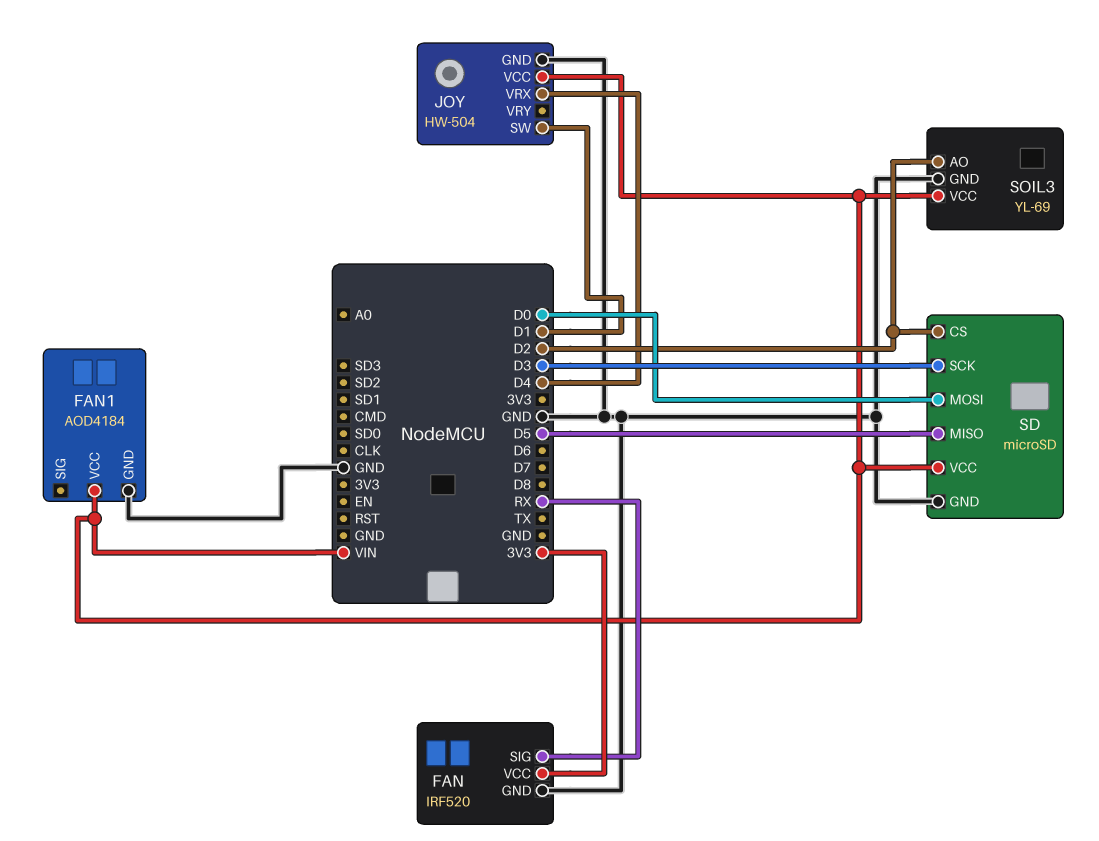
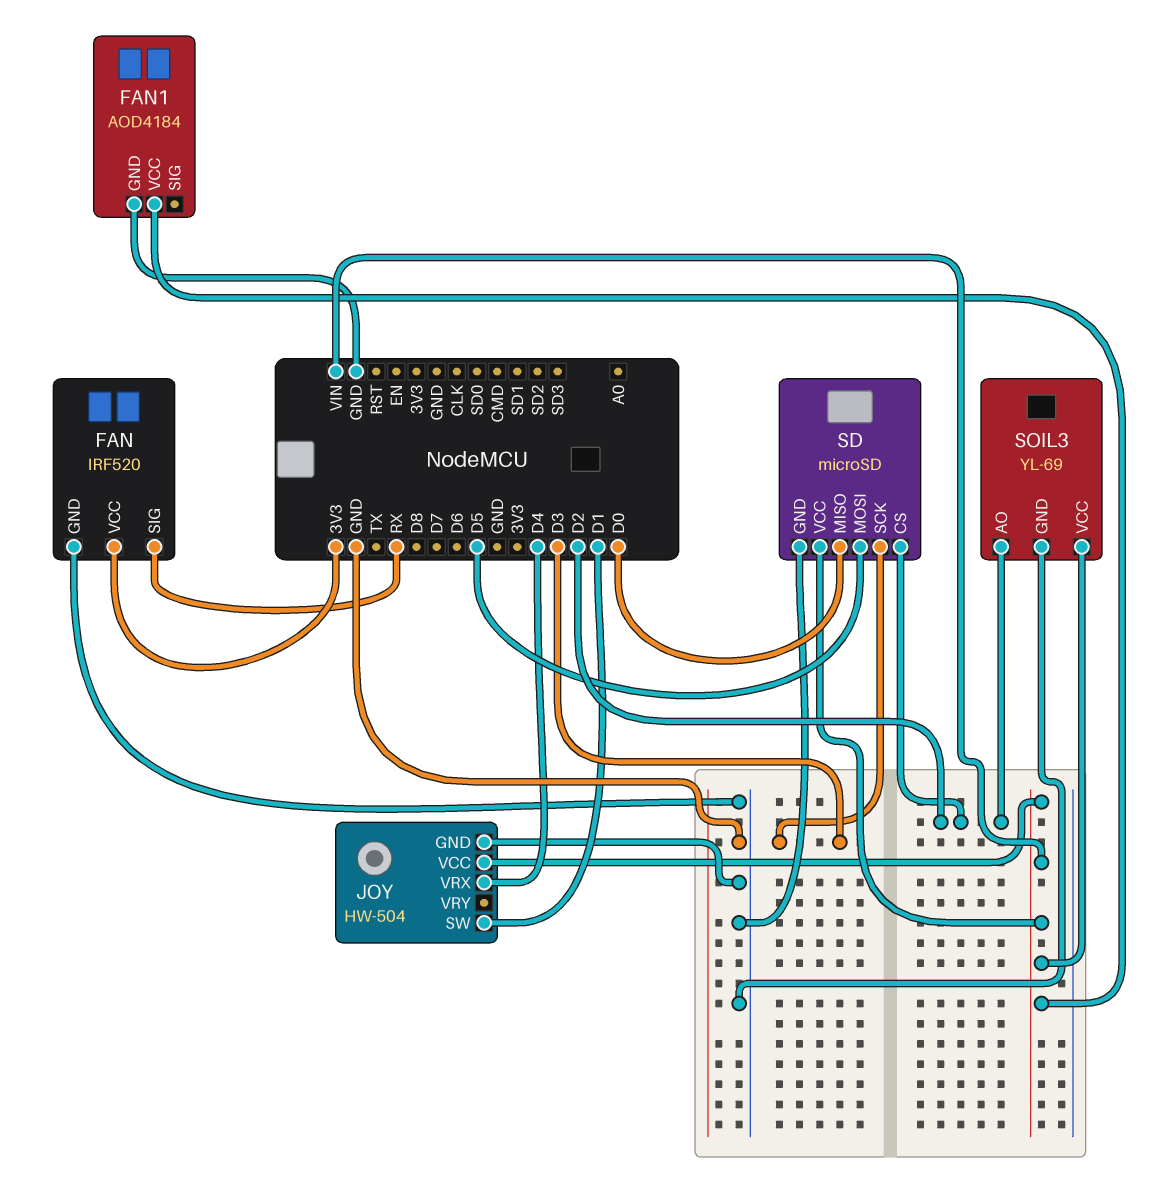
SD pin MISO: D5 -> D0
SD pin MOSI: D0 -> D5

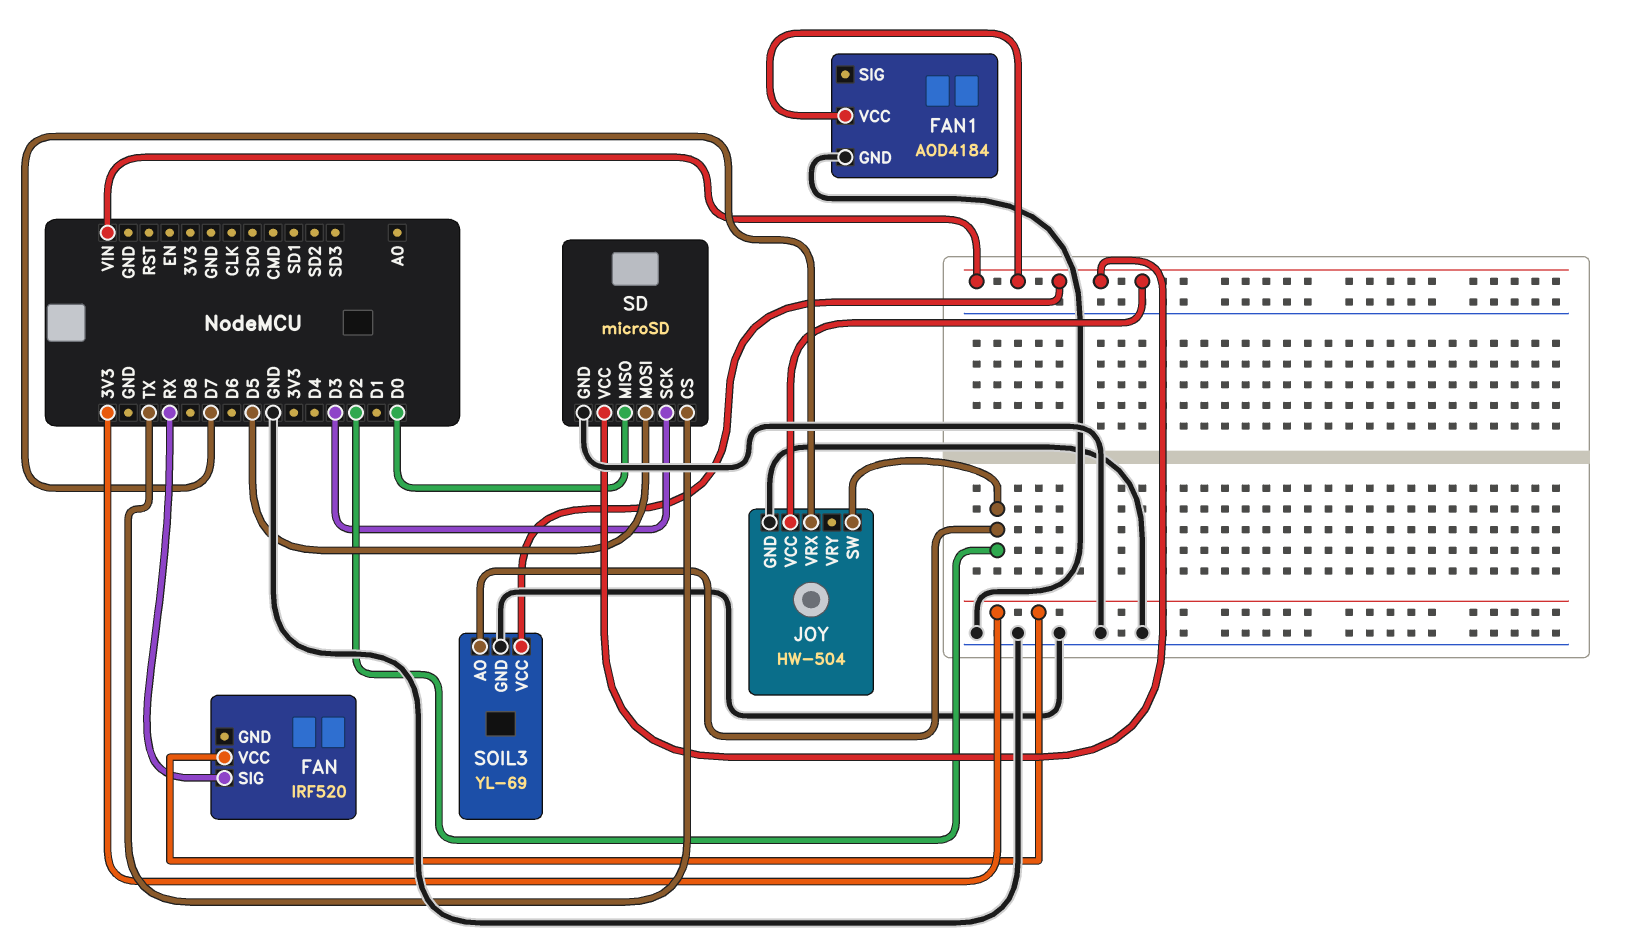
FAN pin GND: GND -> none
JOY pin SW: D1 -> D2
JOY pin VRX: D4 -> D7
SD pin CS: D2 -> TX

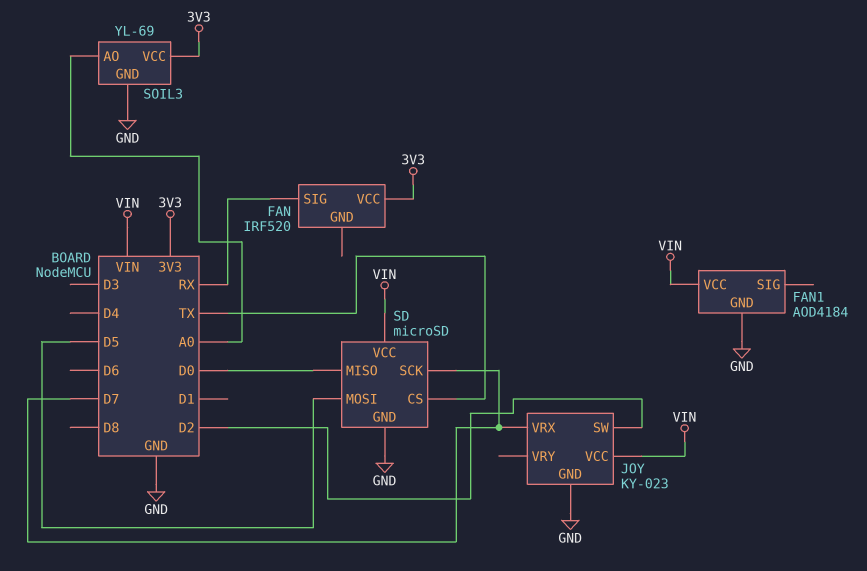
JOY: HW-504 -> KY-023
SD pin SCK: D3 -> D7
SOIL3 pin AO: D2 -> A0
SOIL3 pin VCC: VIN -> 3V3

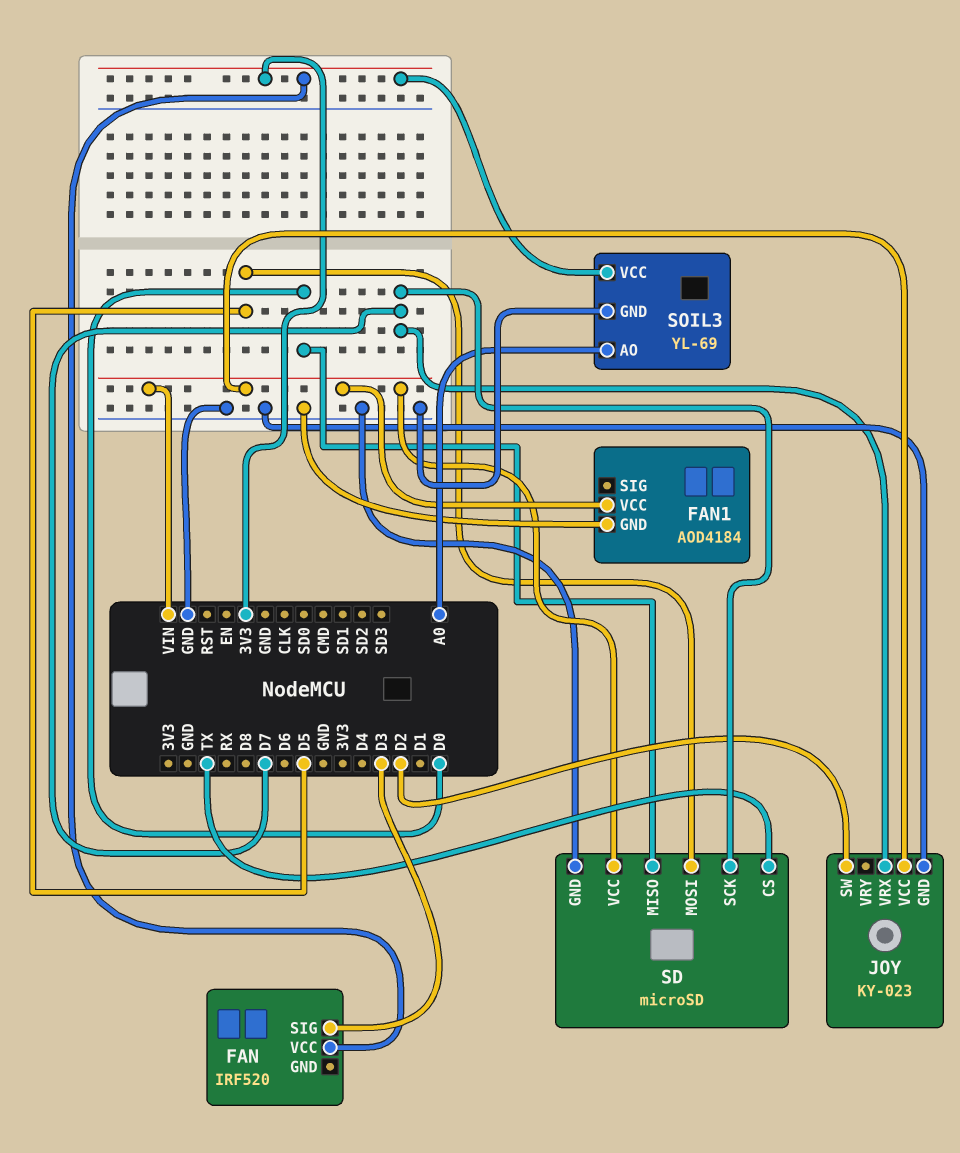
FAN pin SIG: RX -> D3

